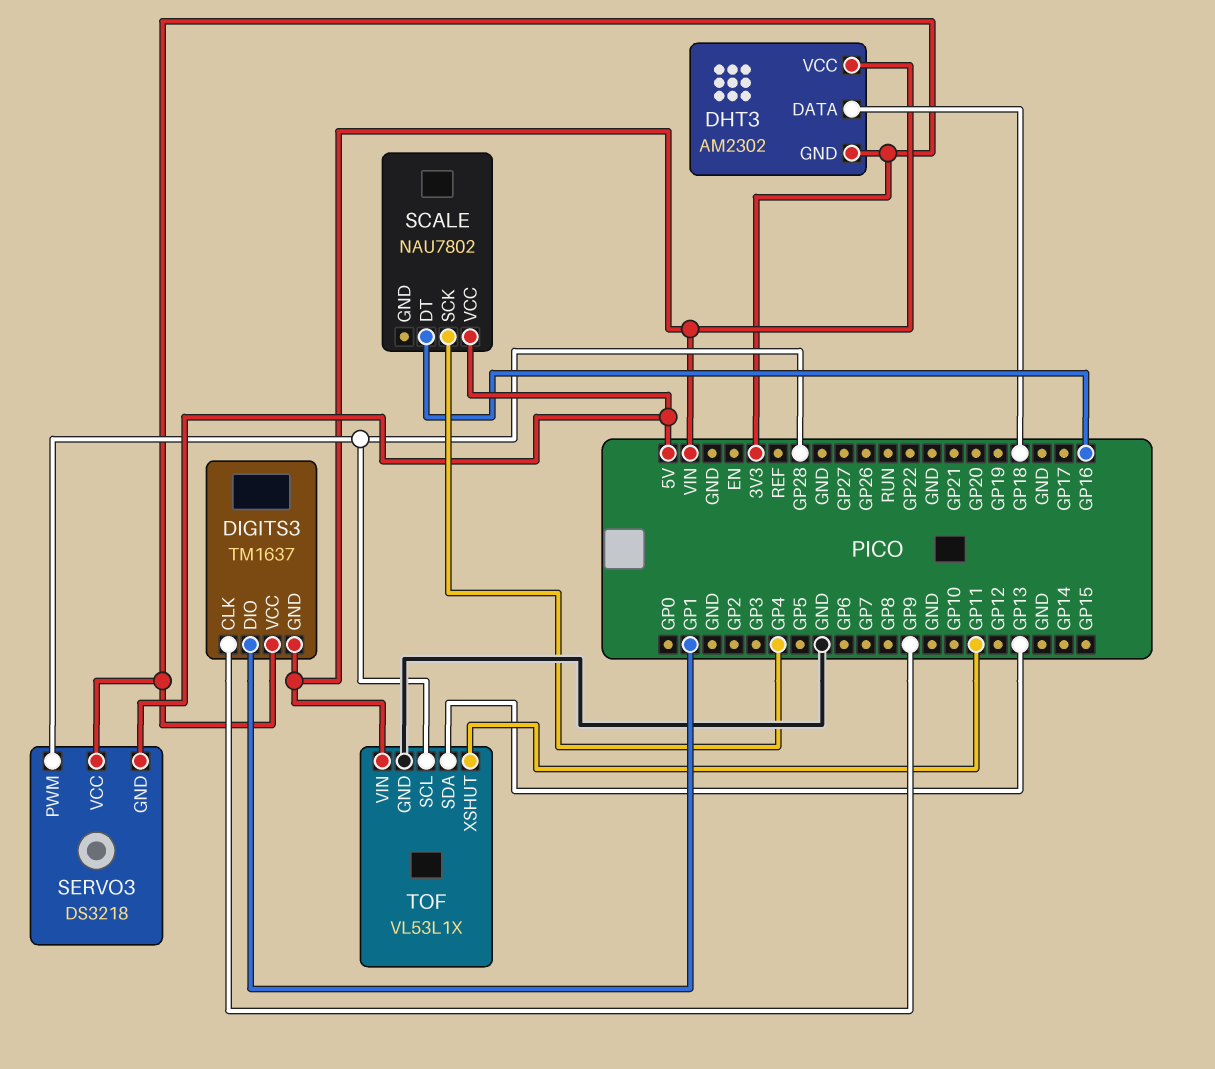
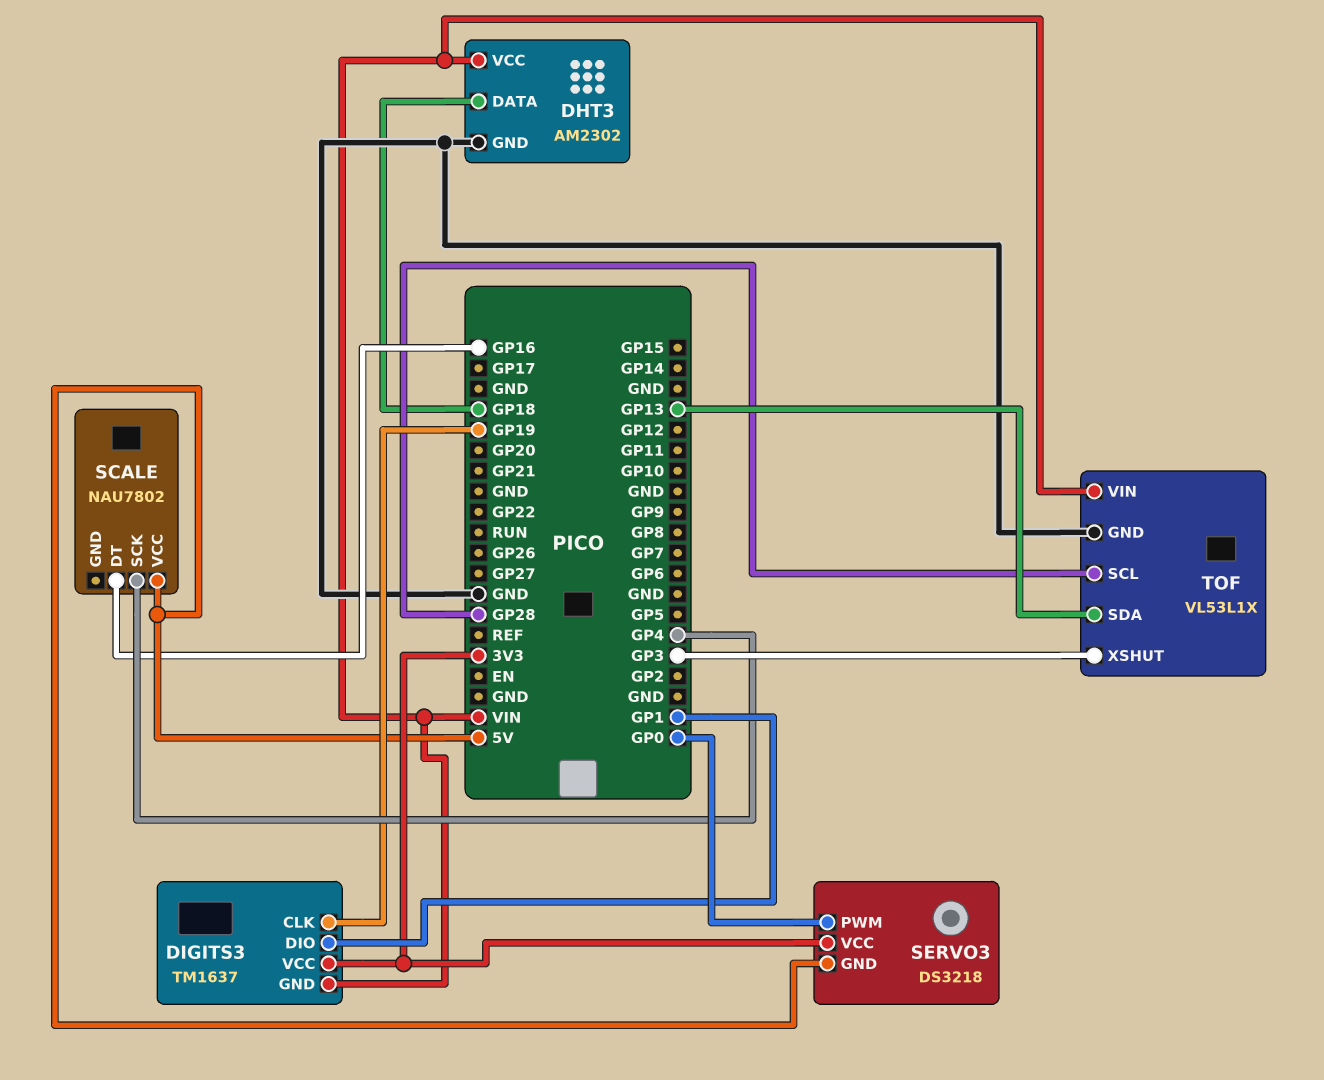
DHT3 pin GND: 3V3 -> GND
DIGITS3 pin CLK: GP9 -> GP19
SERVO3 pin PWM: GP28 -> GP0
TOF pin XSHUT: GP11 -> GP3

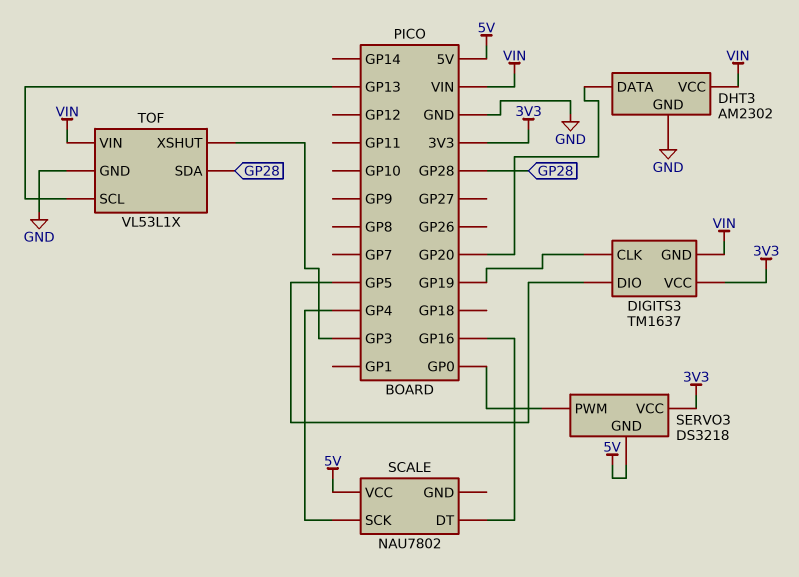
DHT3 pin DATA: GP18 -> GP20
DIGITS3 pin DIO: GP1 -> GP5
TOF pin SCL: GP28 -> GP13
TOF pin SDA: GP13 -> GP28

